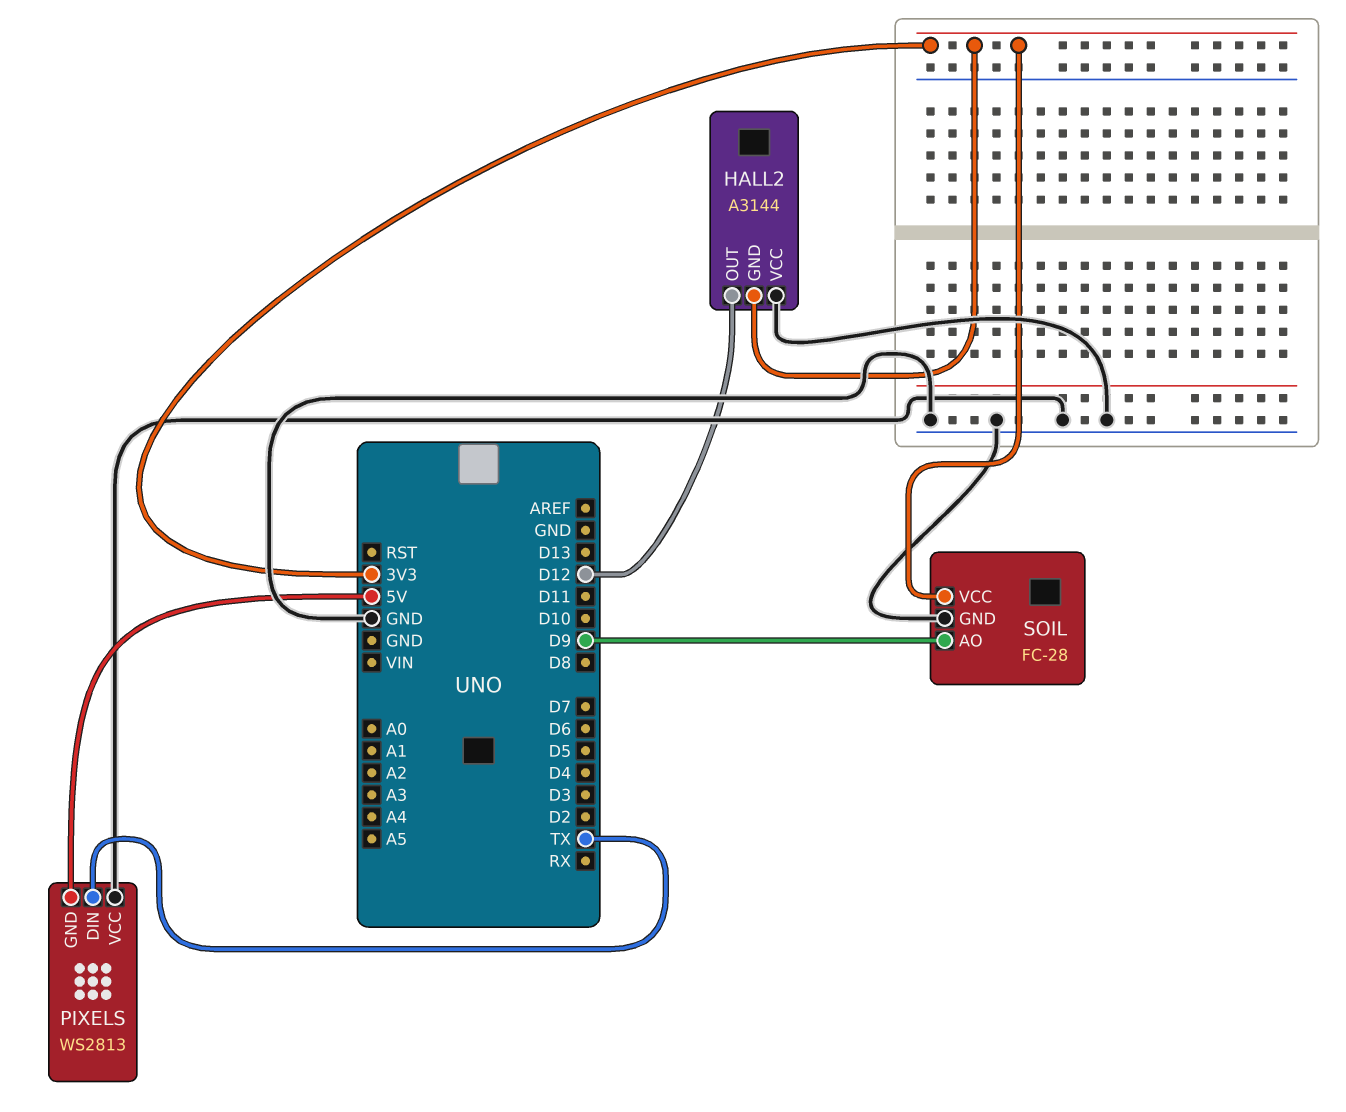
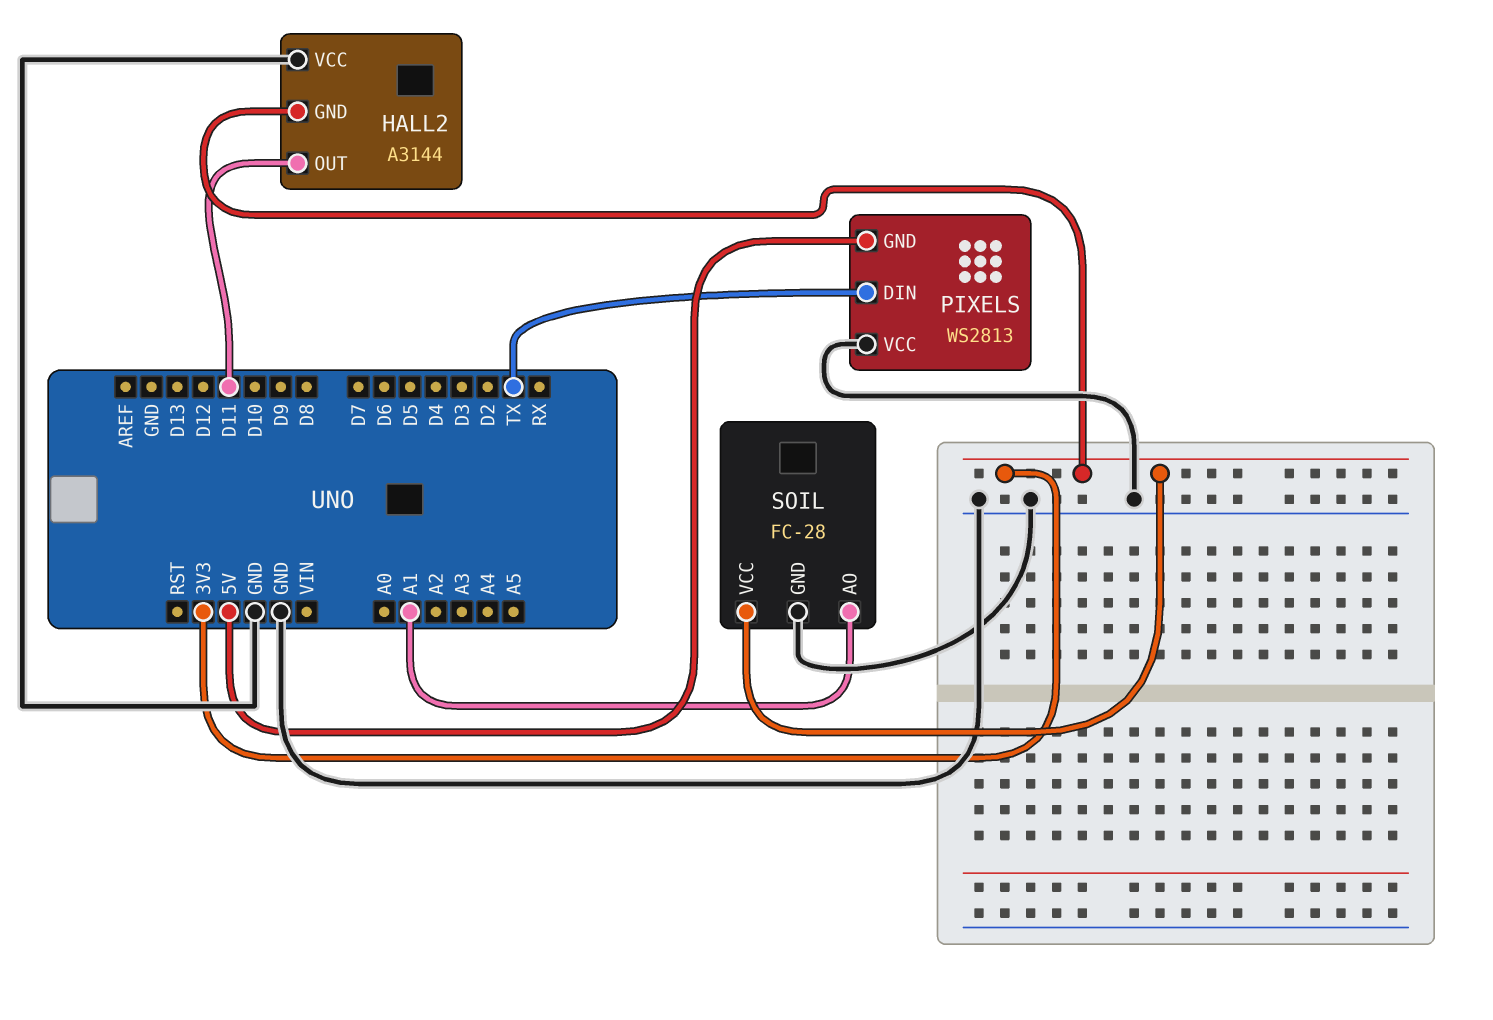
HALL2 pin OUT: D12 -> D11
SOIL pin AO: D9 -> A1

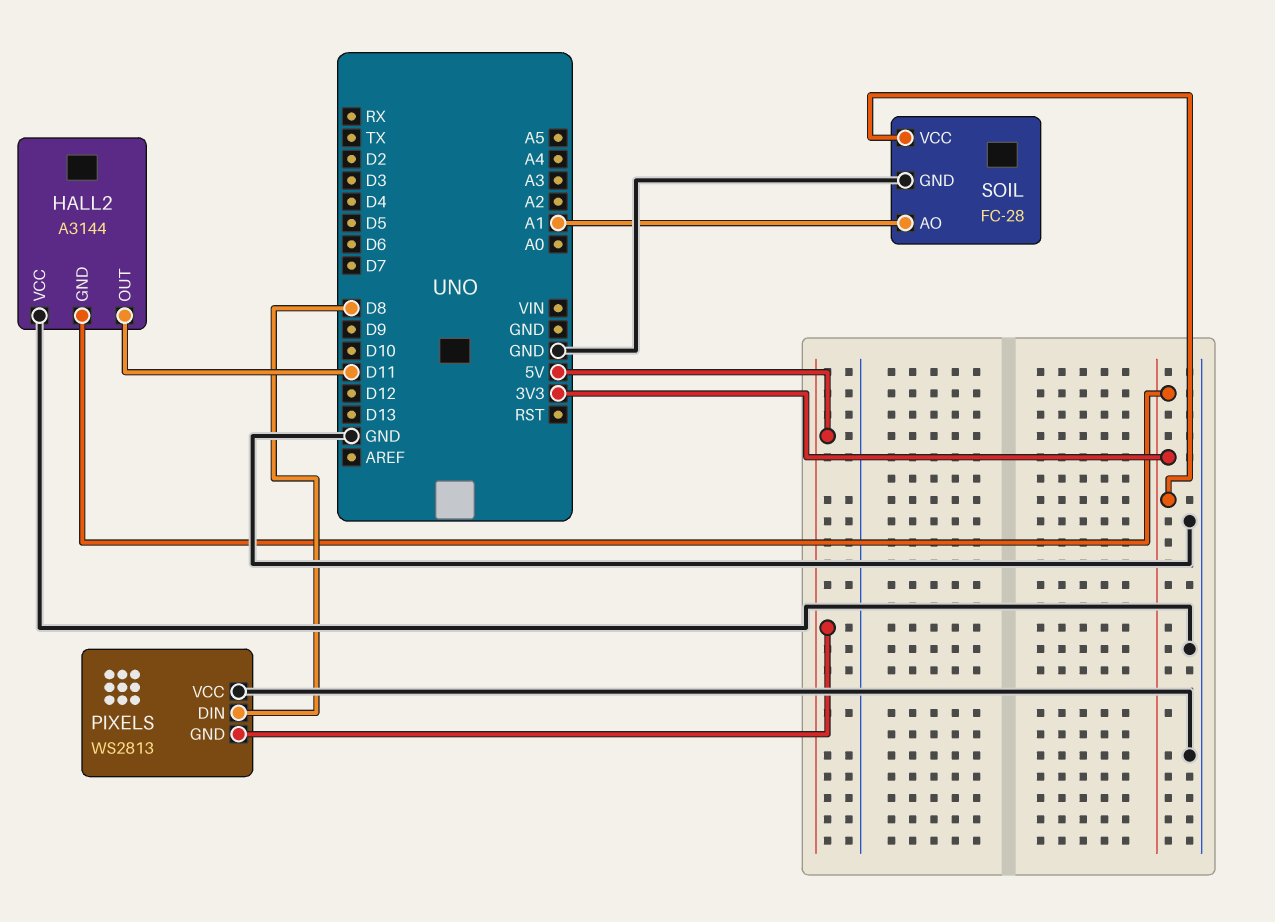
PIXELS pin DIN: TX -> D8

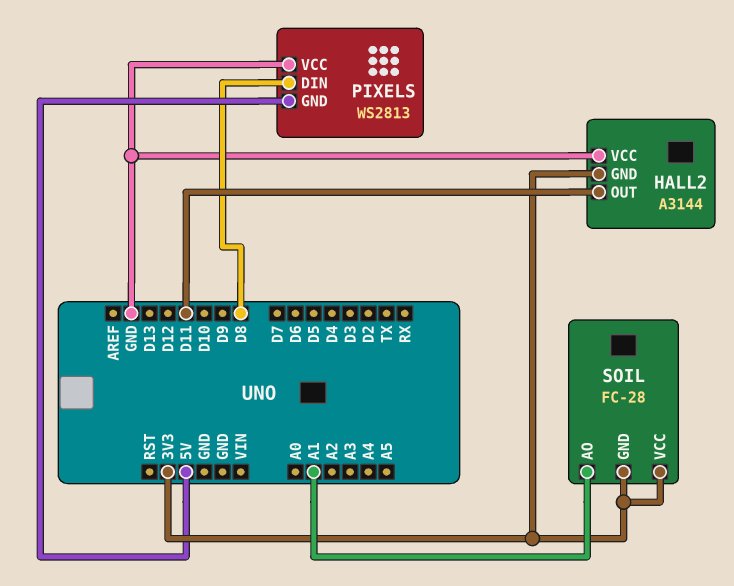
SOIL pin GND: GND -> 3V3

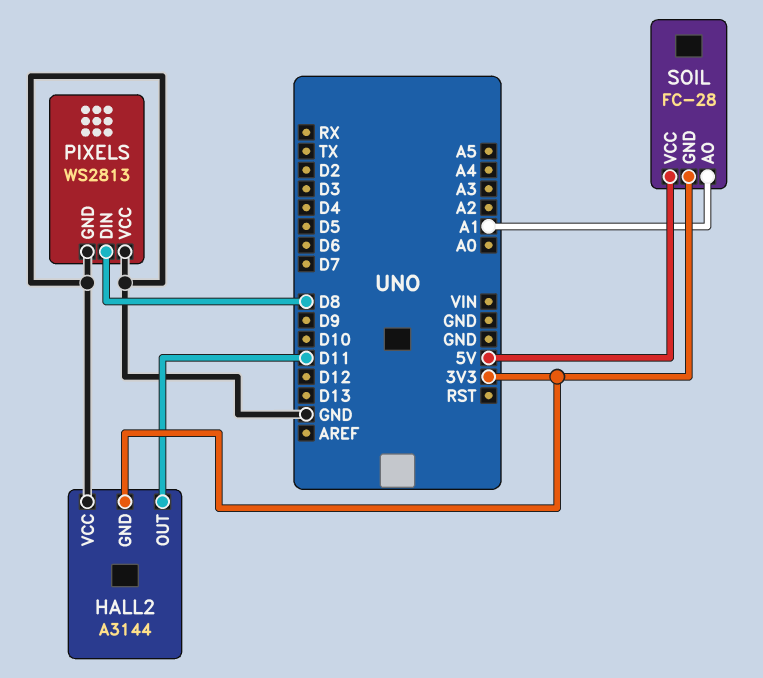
PIXELS pin GND: 5V -> GND
SOIL pin VCC: 3V3 -> 5V

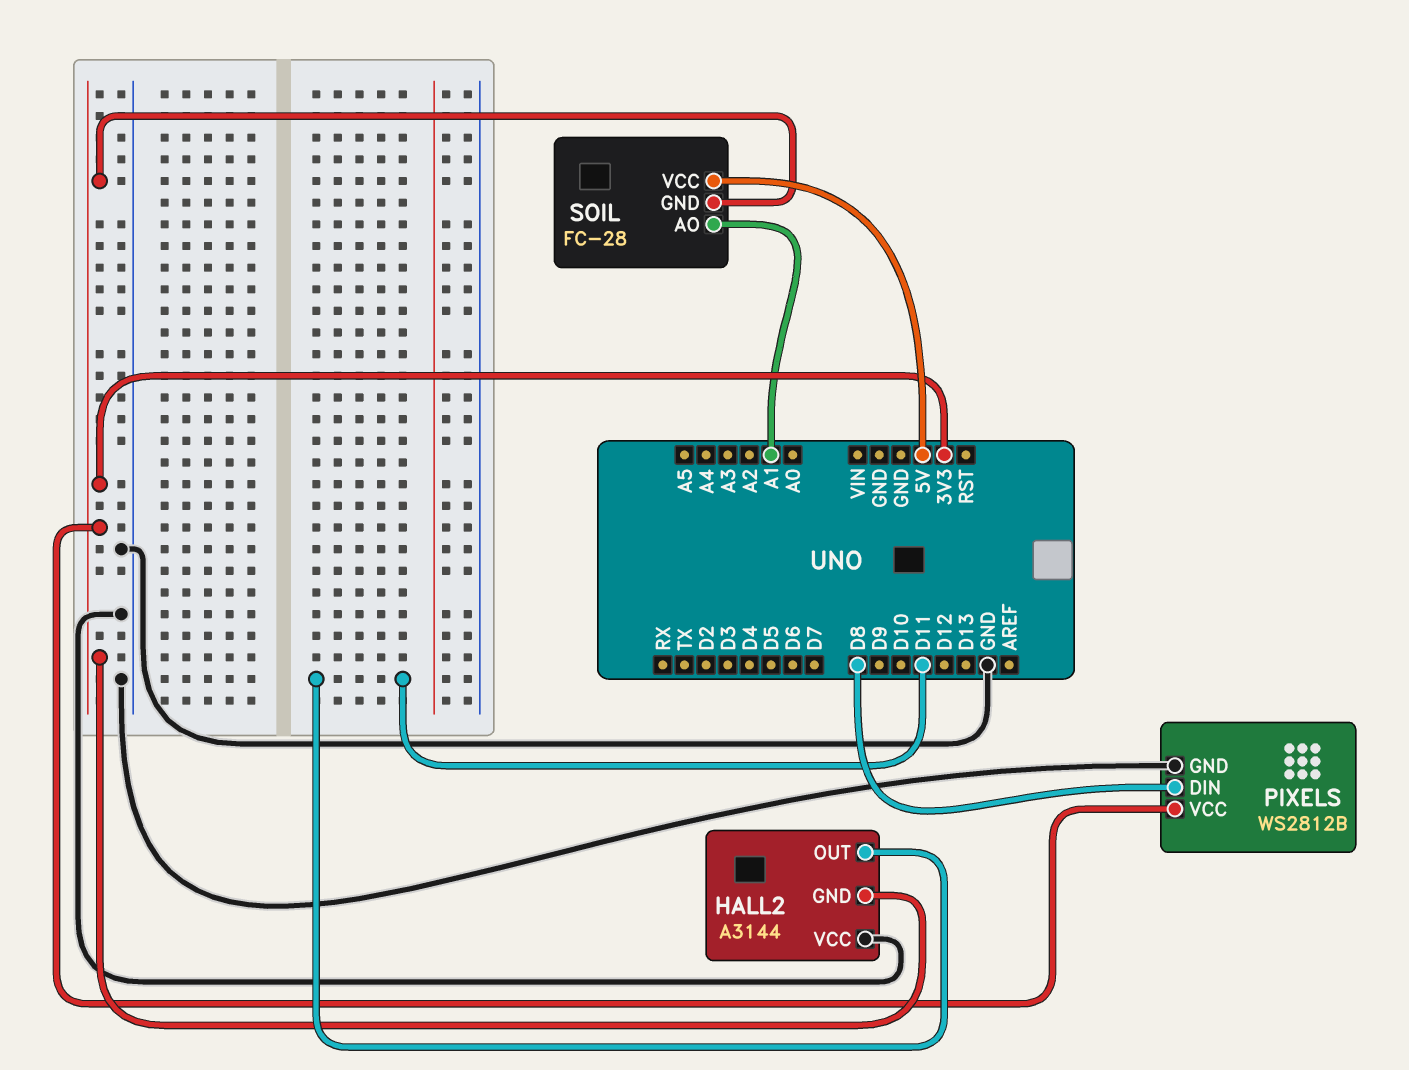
PIXELS: WS2813 -> WS2812B
PIXELS pin VCC: GND -> 3V3

